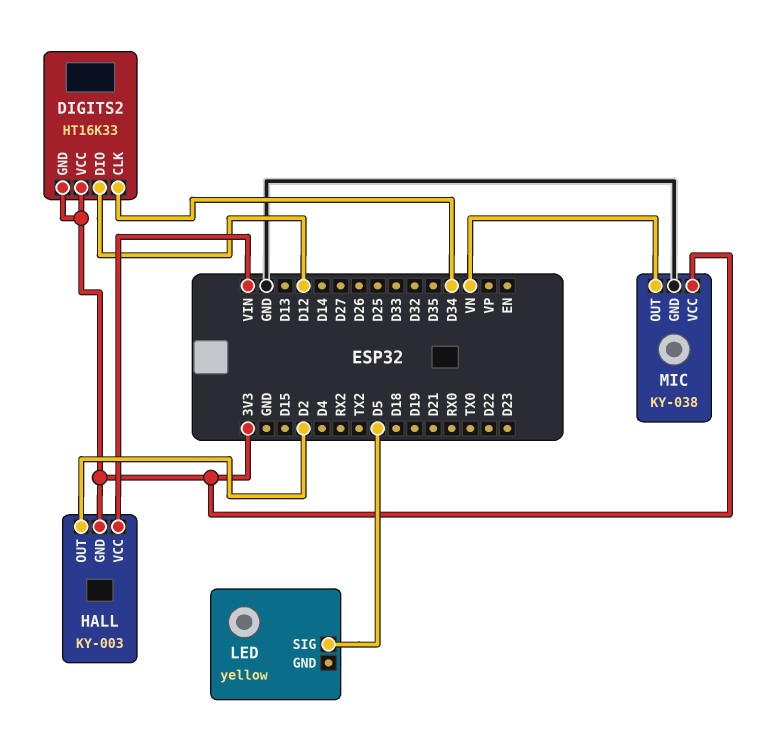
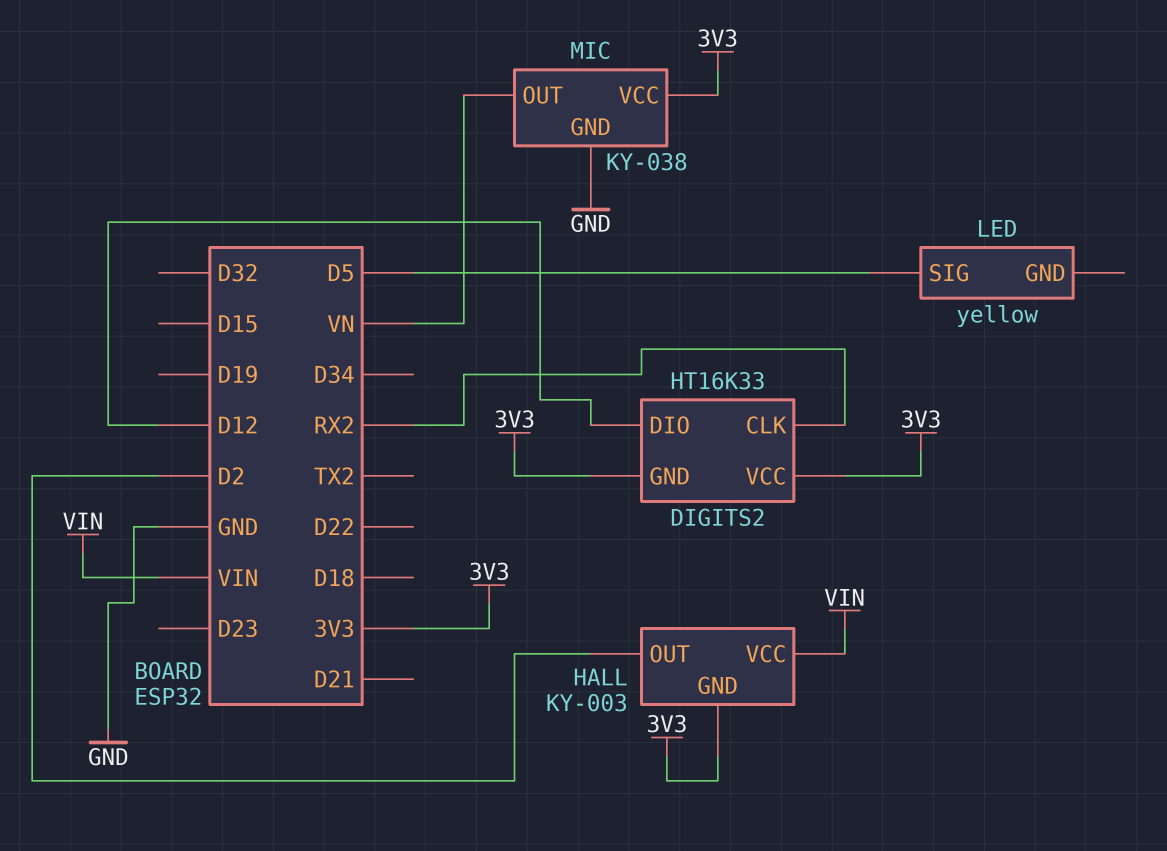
DIGITS2 pin CLK: D34 -> RX2

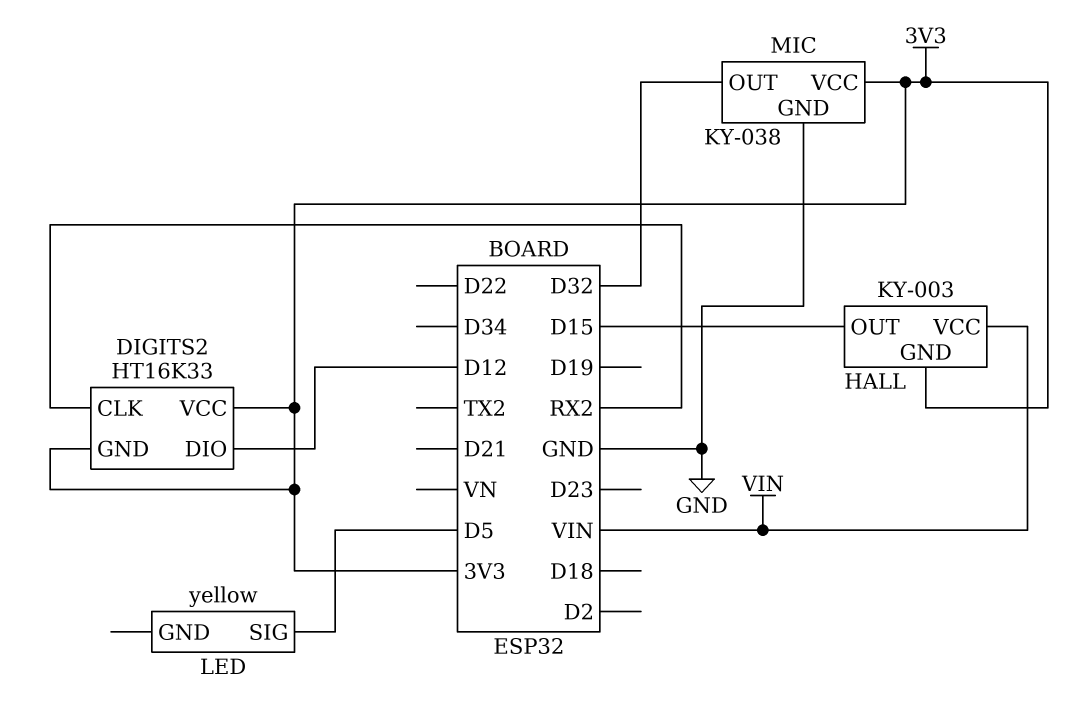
HALL pin OUT: D2 -> D15
MIC pin OUT: VN -> D32

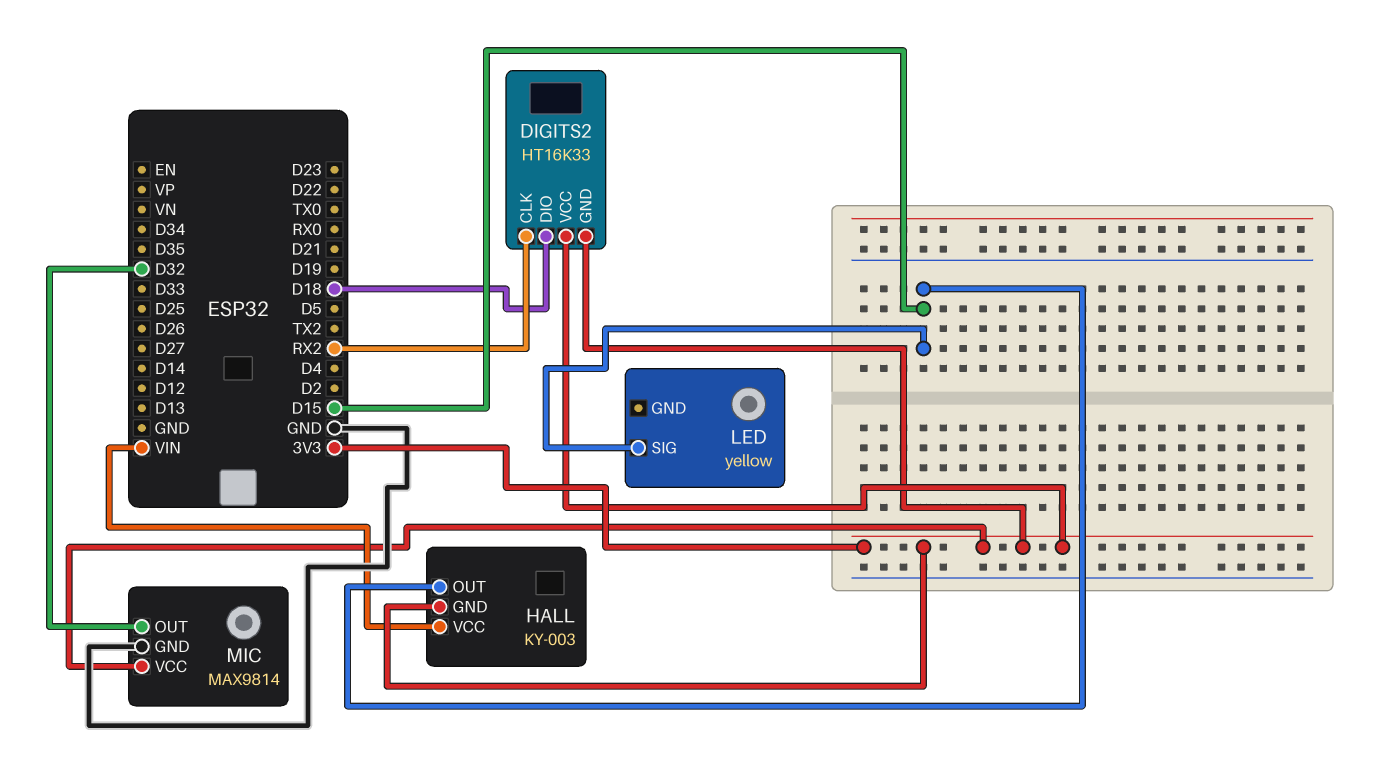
DIGITS2 pin DIO: D12 -> D18
LED pin SIG: D5 -> D15
MIC: KY-038 -> MAX9814

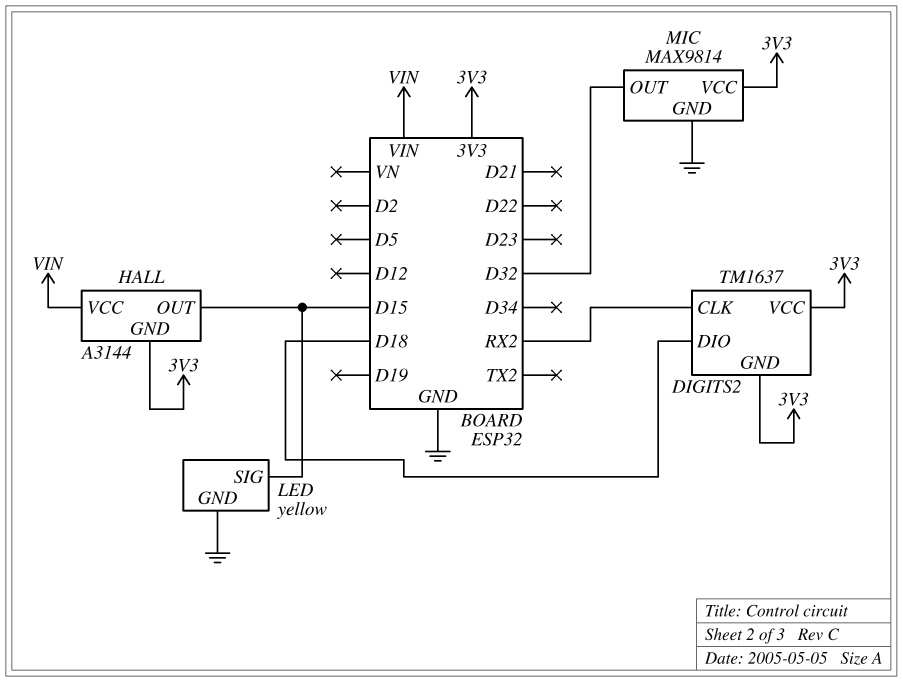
DIGITS2: HT16K33 -> TM1637
HALL: KY-003 -> A3144
LED pin GND: none -> GND

